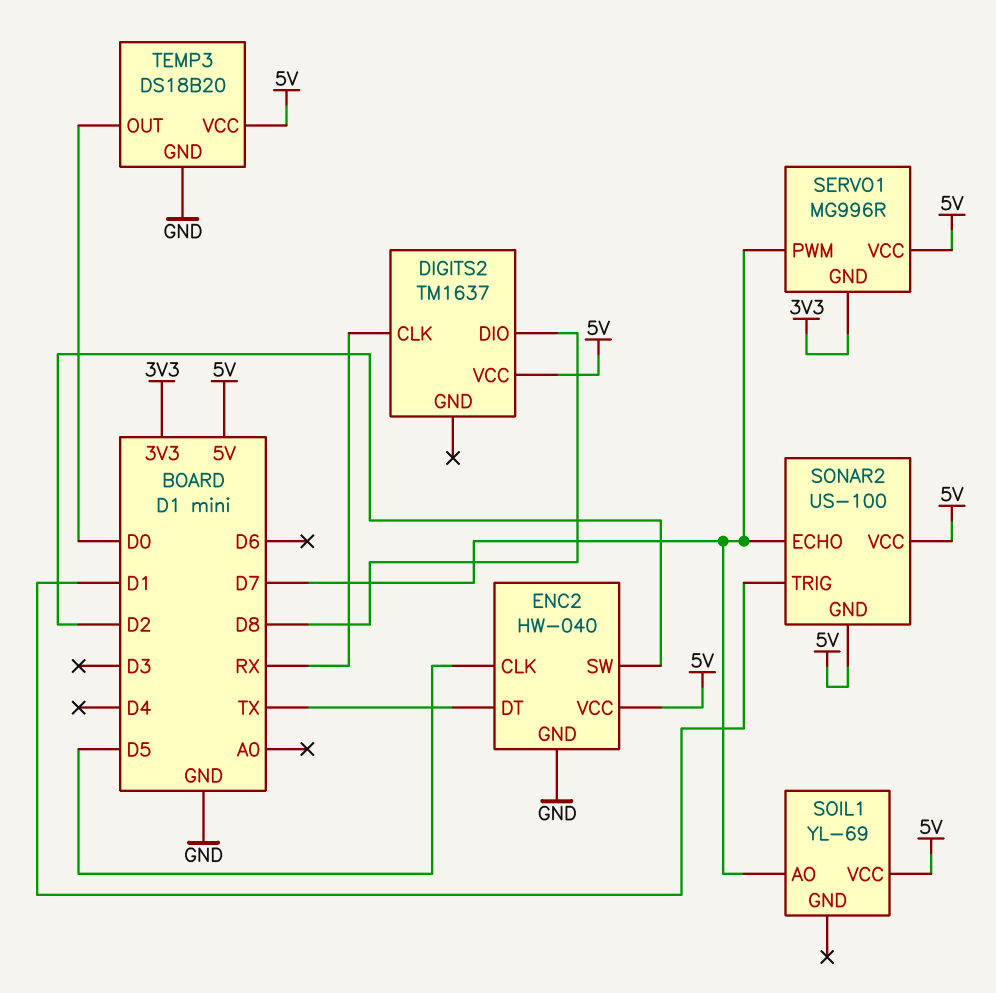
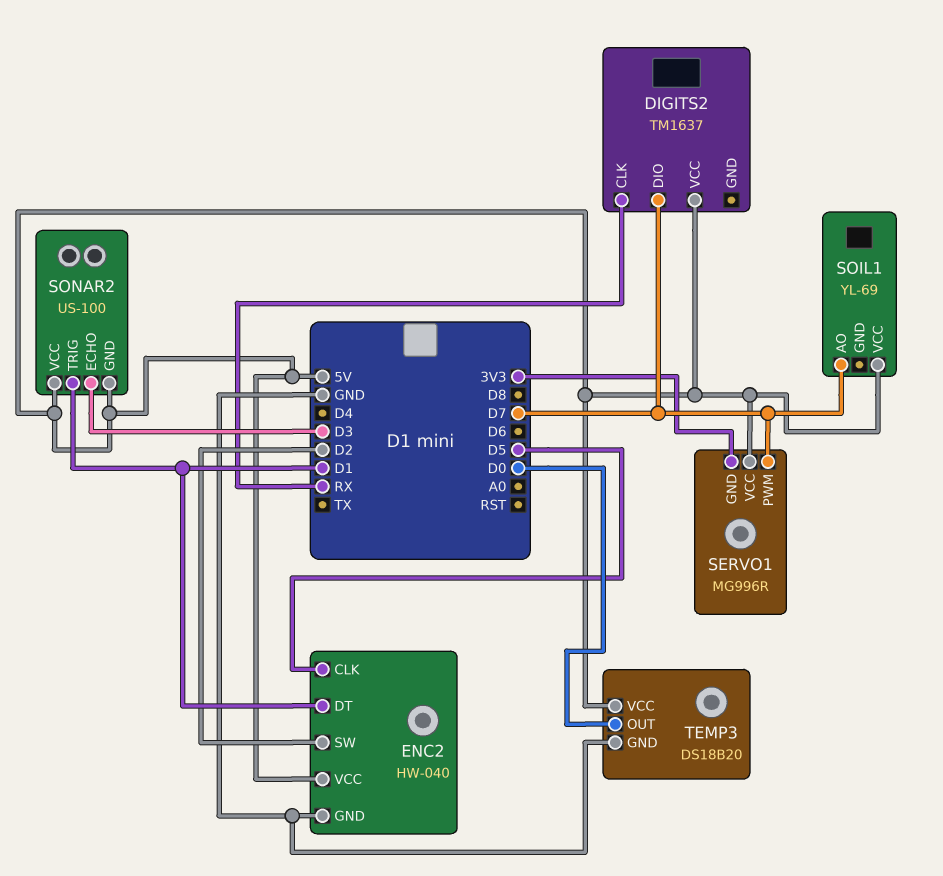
DIGITS2 pin DIO: D8 -> D7
ENC2 pin DT: TX -> D1
SONAR2 pin ECHO: D7 -> D3

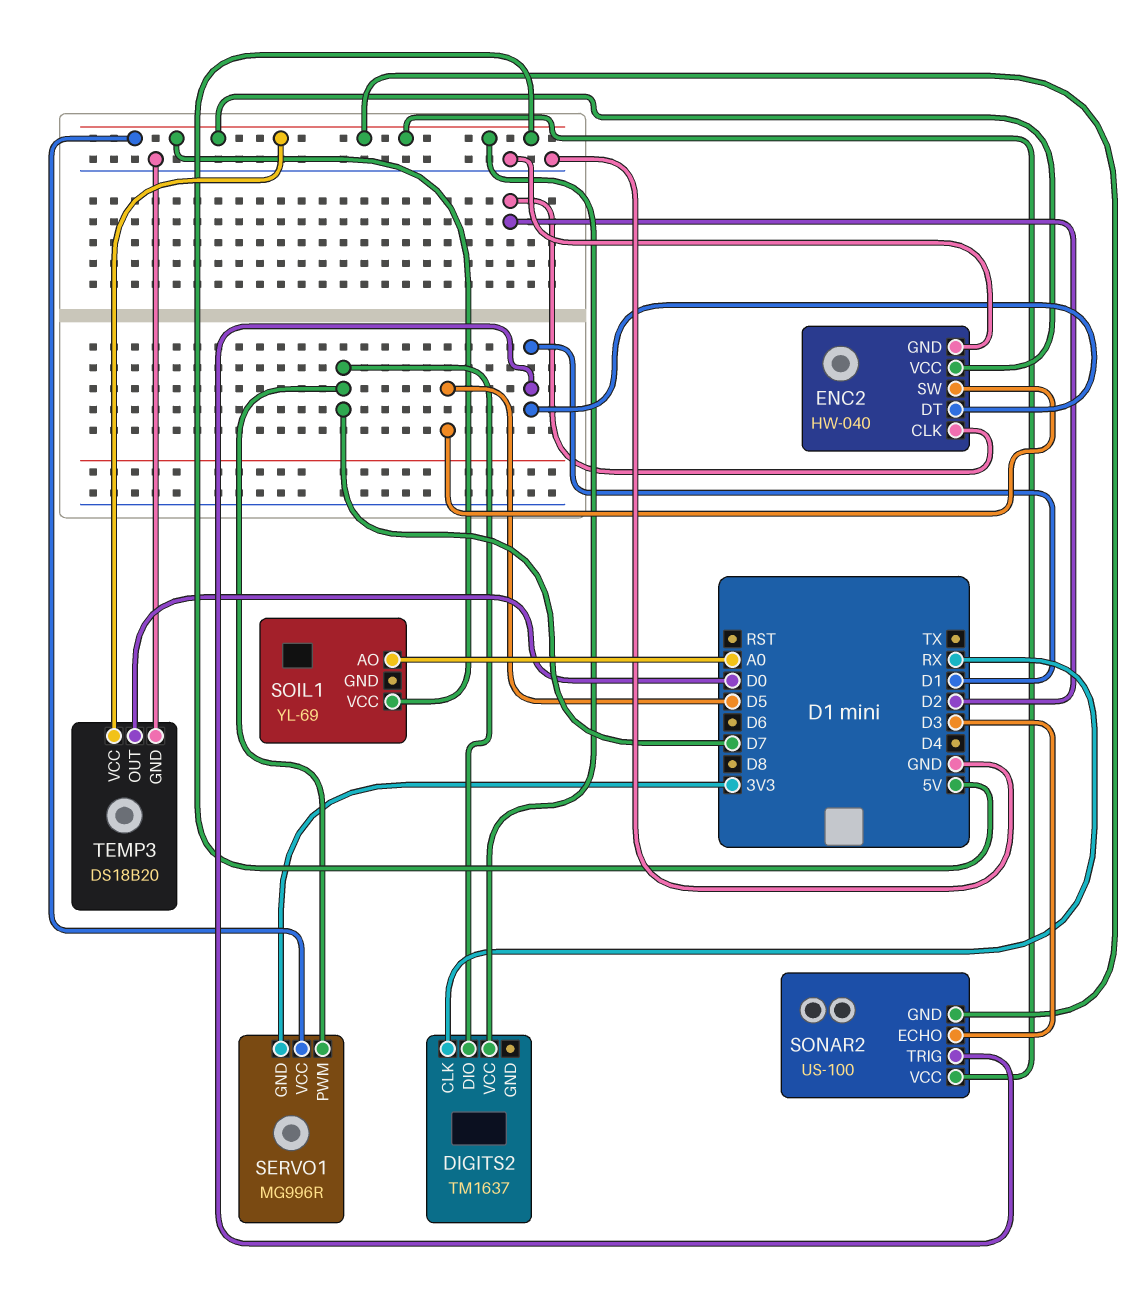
ENC2 pin CLK: D5 -> D2
ENC2 pin SW: D2 -> D5
SOIL1 pin AO: D7 -> A0

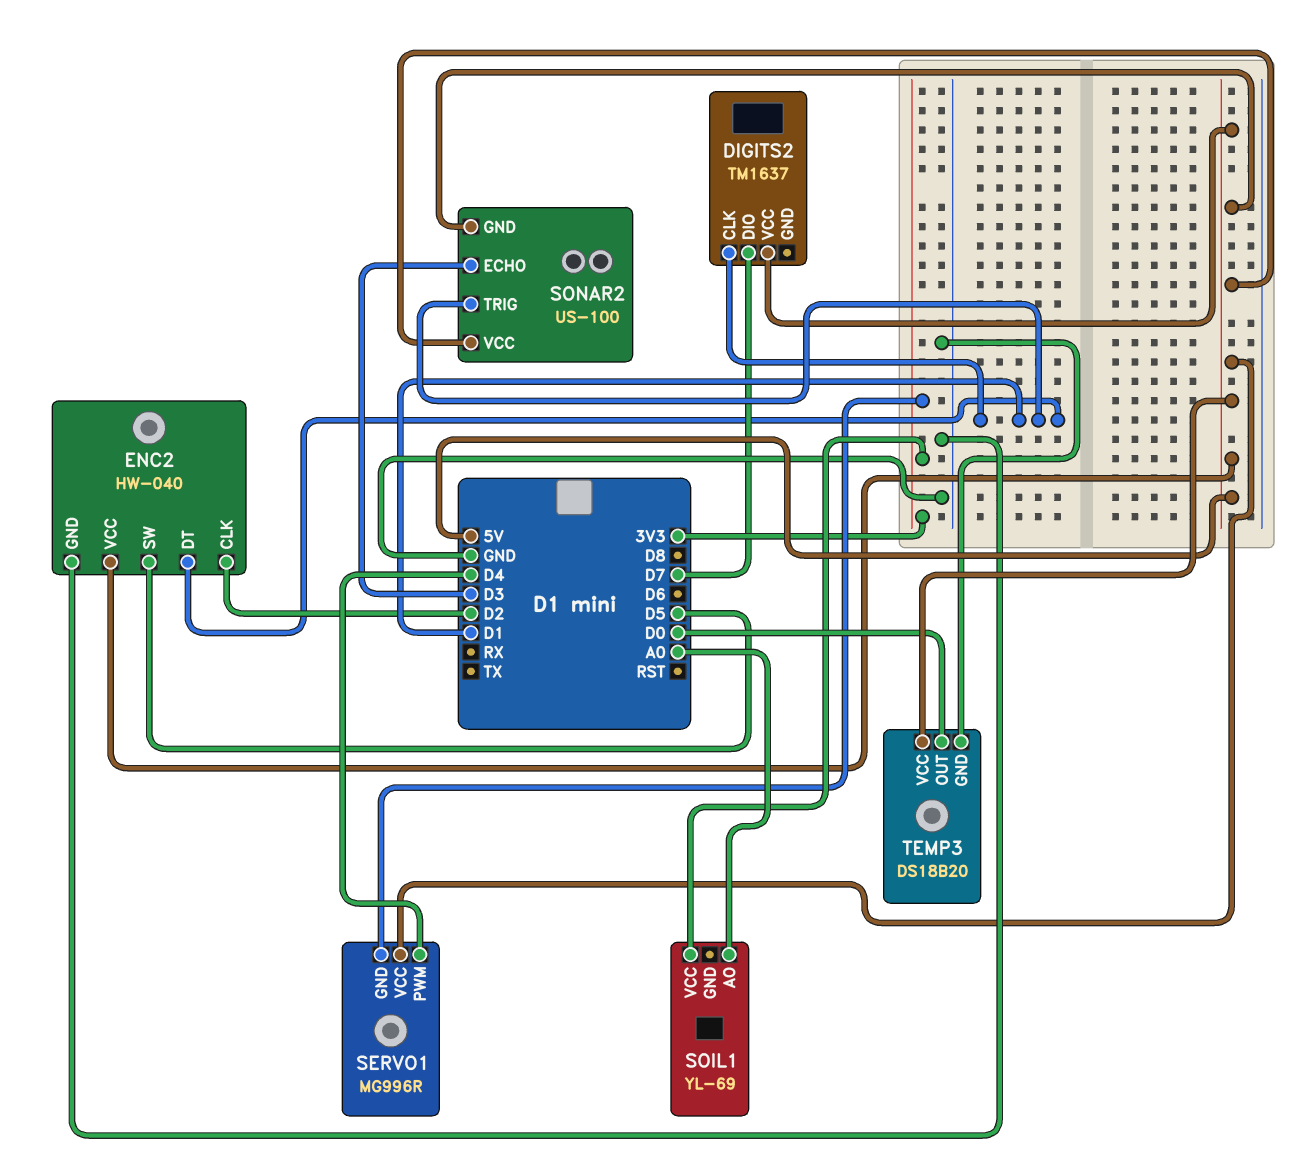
DIGITS2 pin CLK: RX -> D1
SERVO1 pin PWM: D7 -> D4
SOIL1 pin VCC: 5V -> 3V3

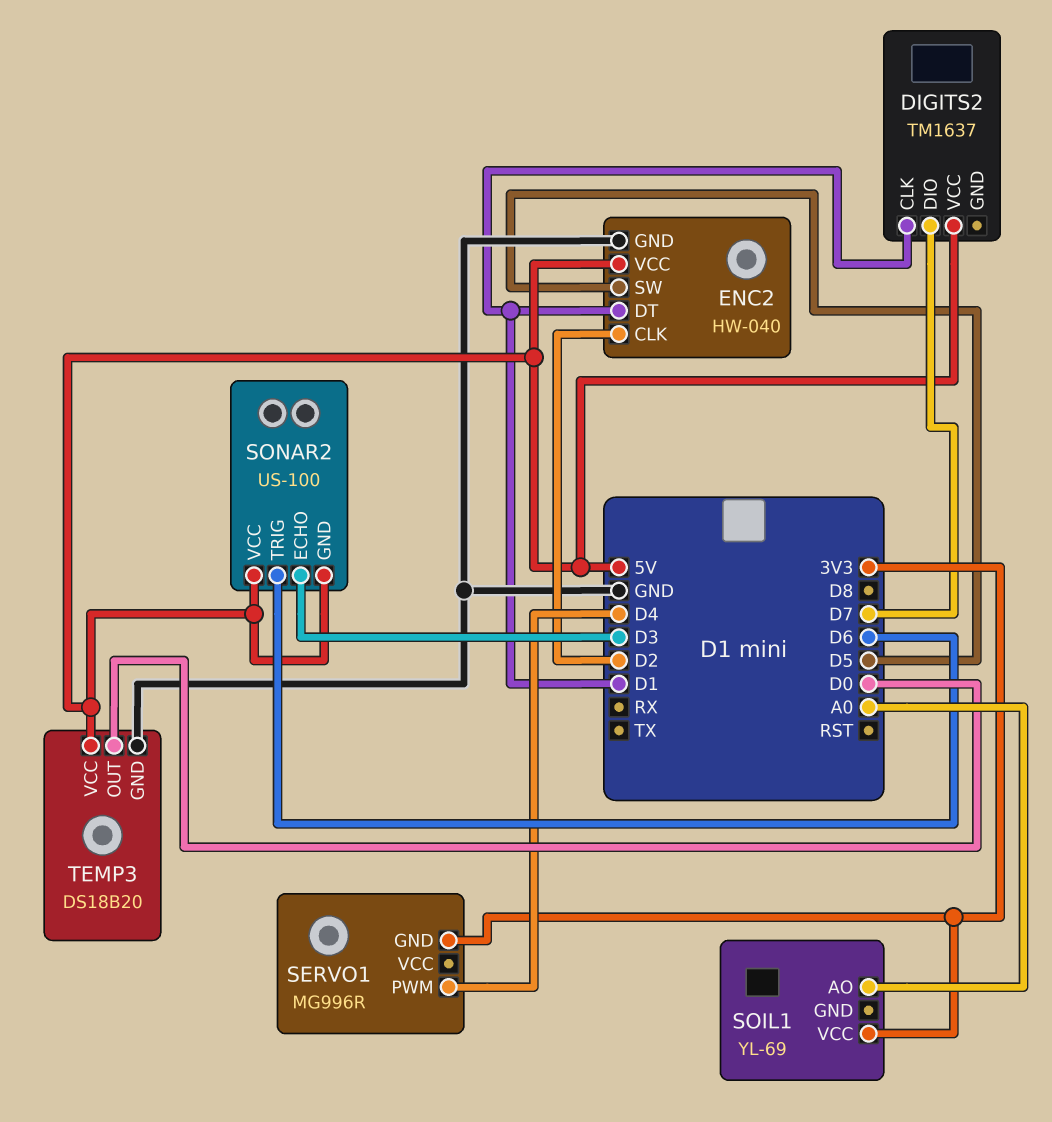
SERVO1 pin VCC: 5V -> none
SONAR2 pin TRIG: D1 -> D6

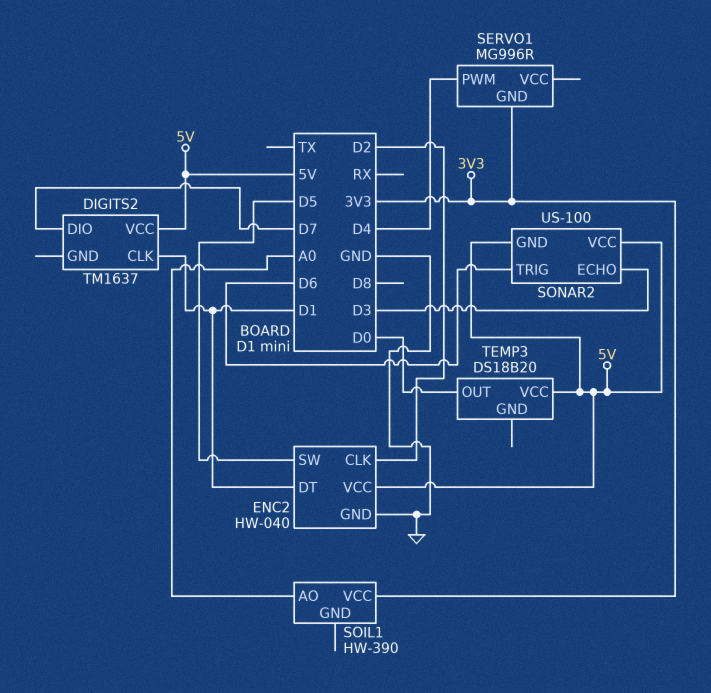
SOIL1: YL-69 -> HW-390
TEMP3 pin GND: GND -> none

